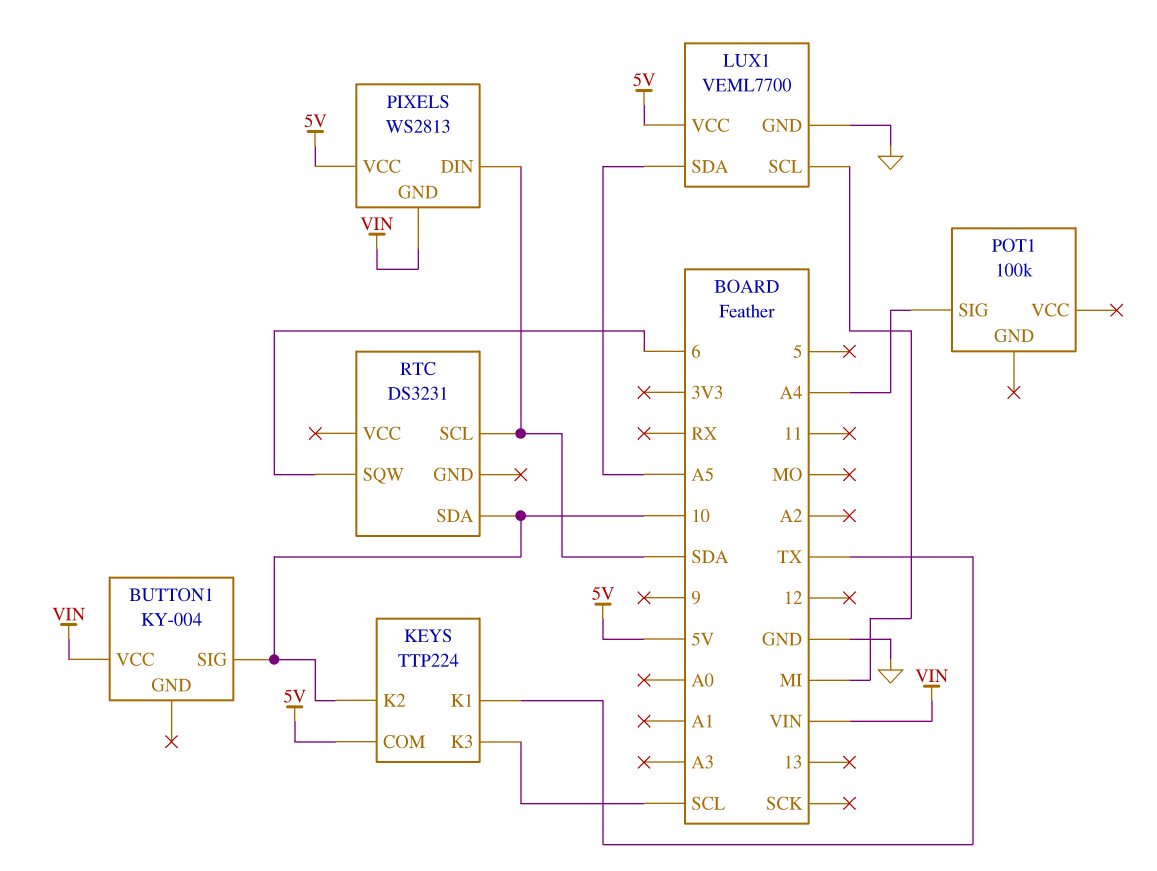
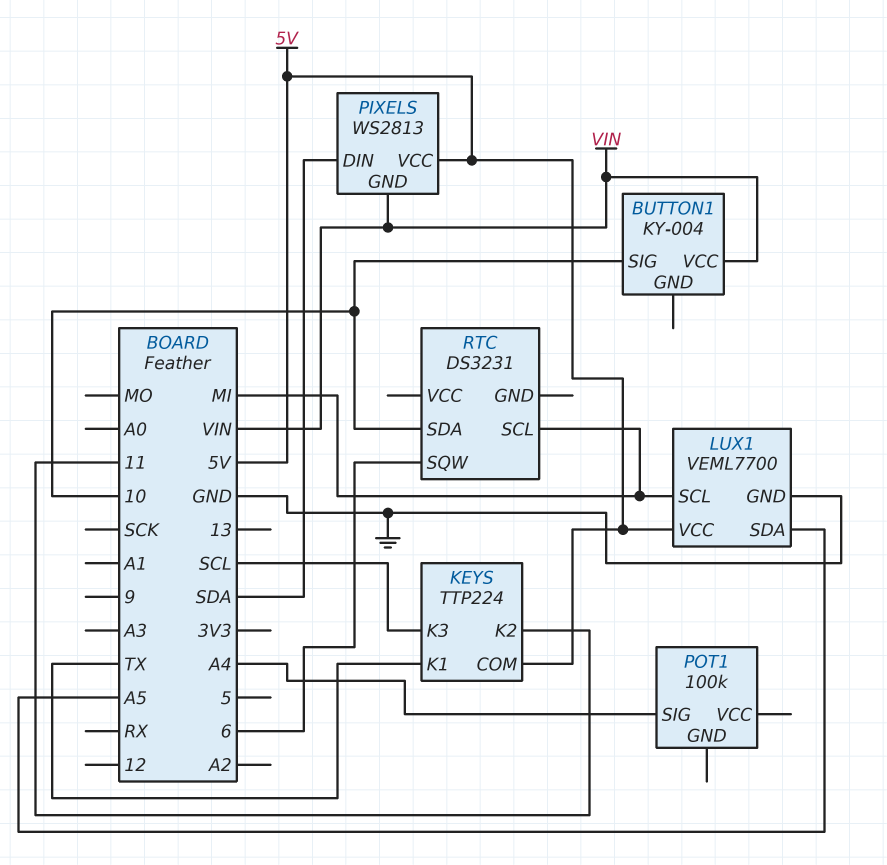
KEYS pin K2: 10 -> 11
RTC pin SCL: SDA -> MI

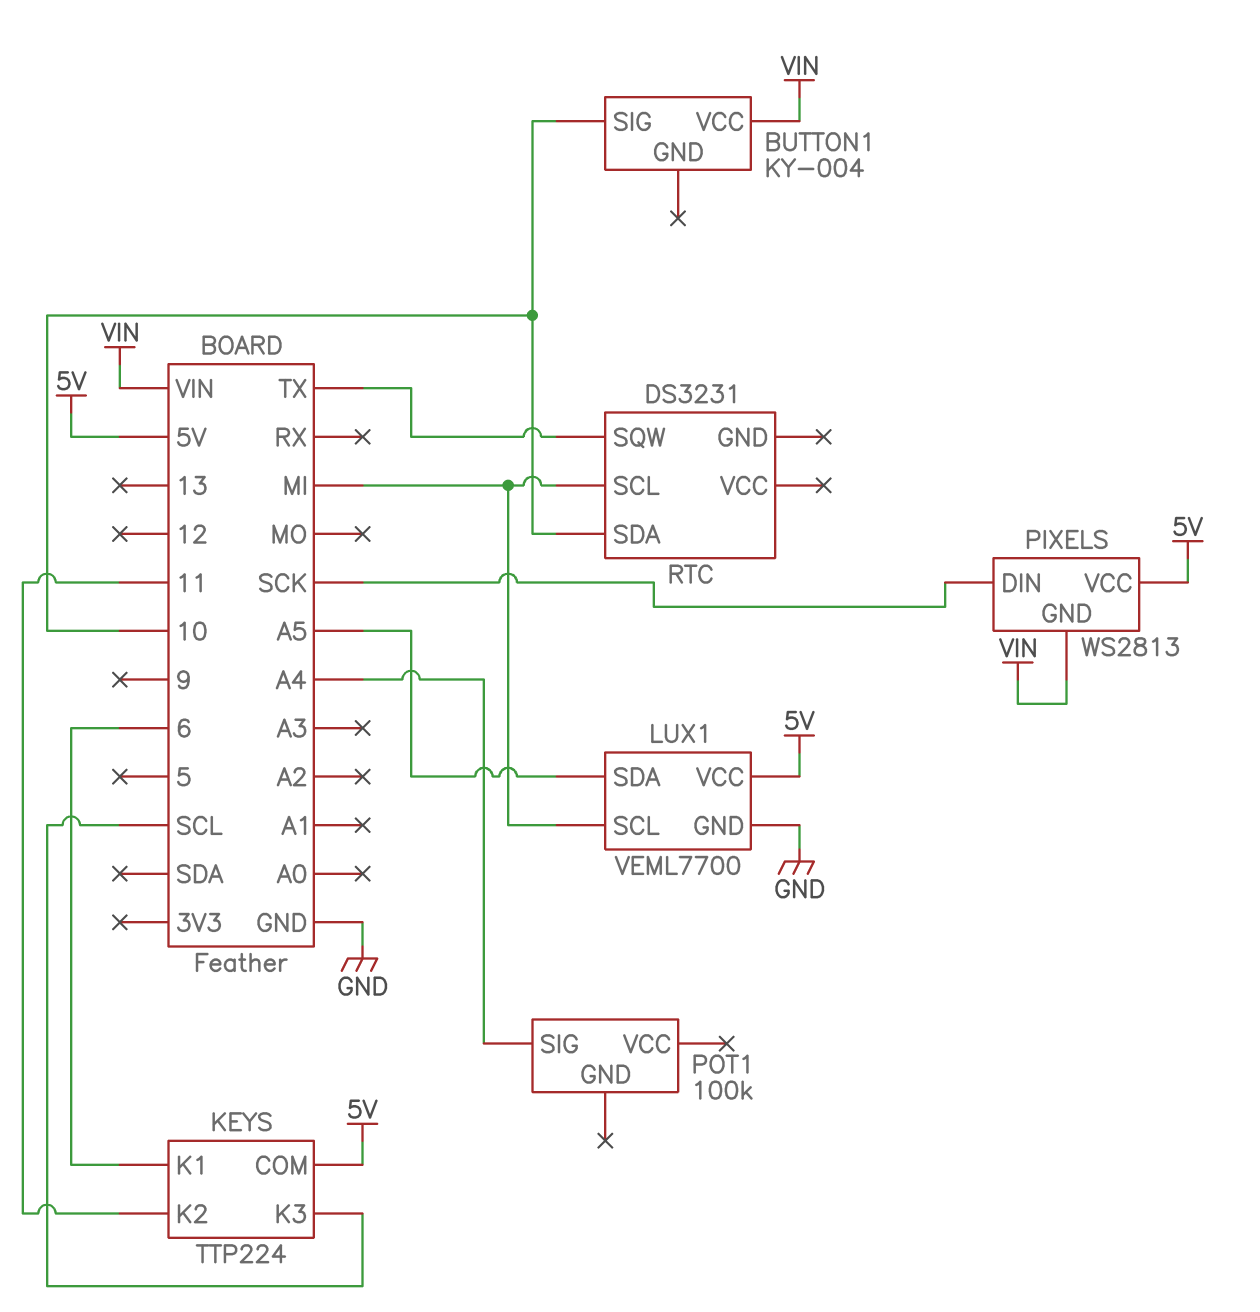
KEYS pin K1: TX -> 6
PIXELS pin DIN: SDA -> SCK
RTC pin SQW: 6 -> TX

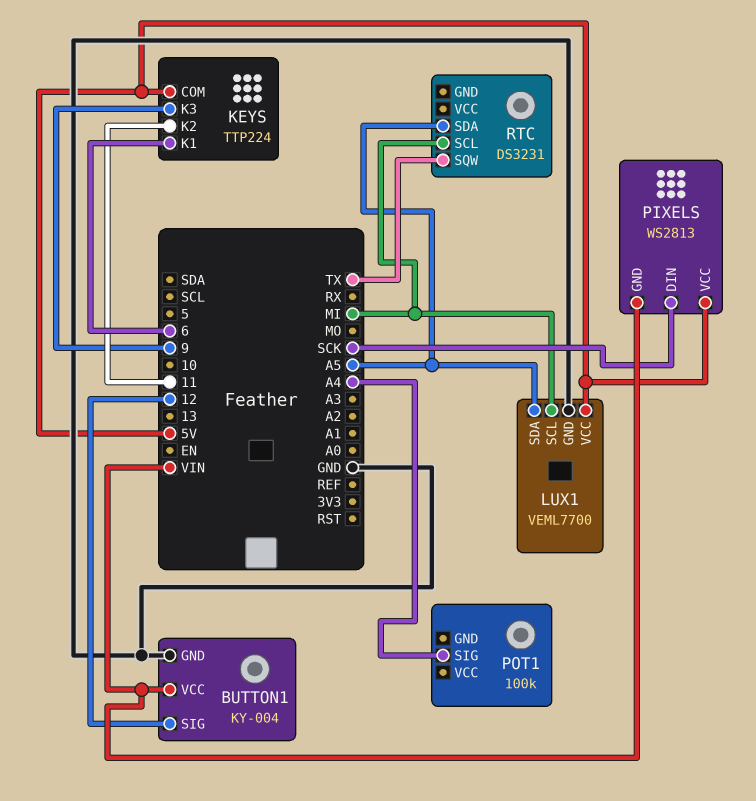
BUTTON1 pin GND: none -> GND
BUTTON1 pin SIG: 10 -> 12
KEYS pin K3: SCL -> 9
RTC pin SDA: 10 -> A5

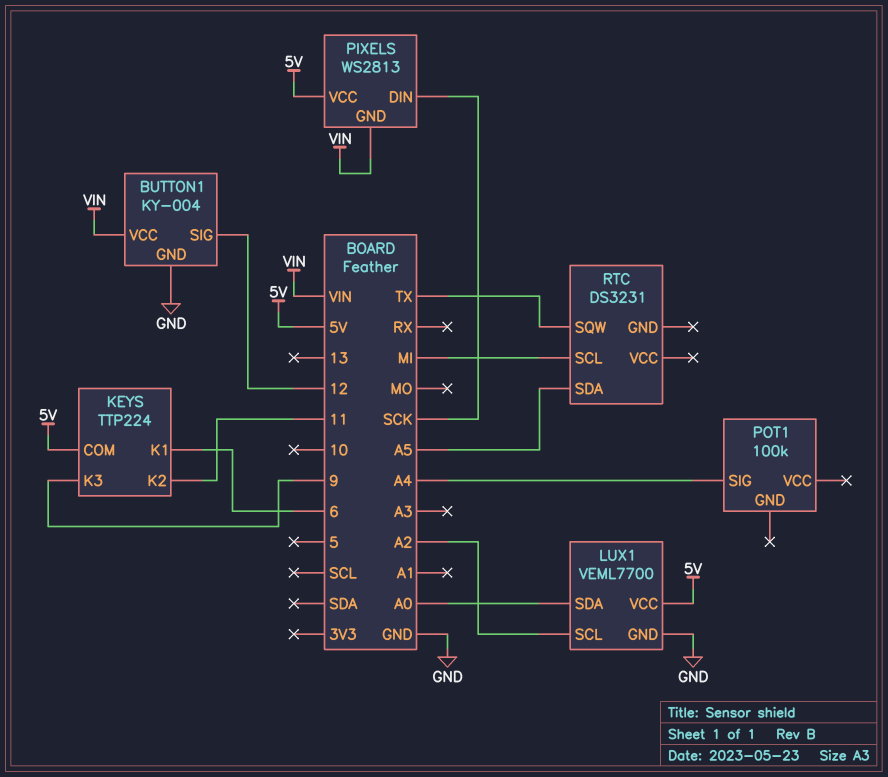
LUX1 pin SCL: MI -> A2
LUX1 pin SDA: A5 -> A0

